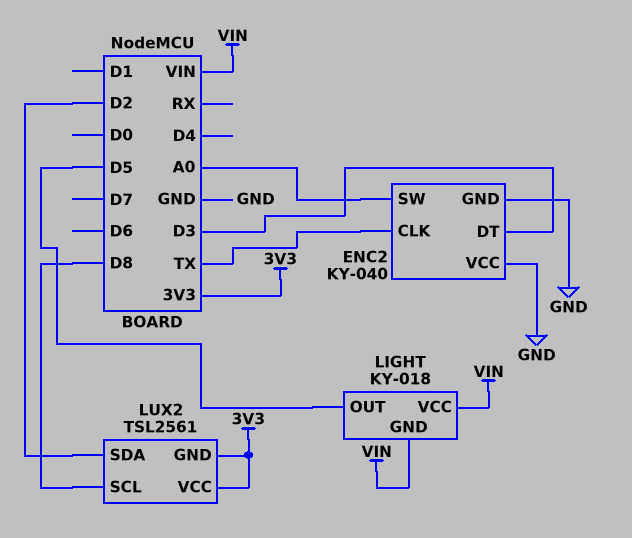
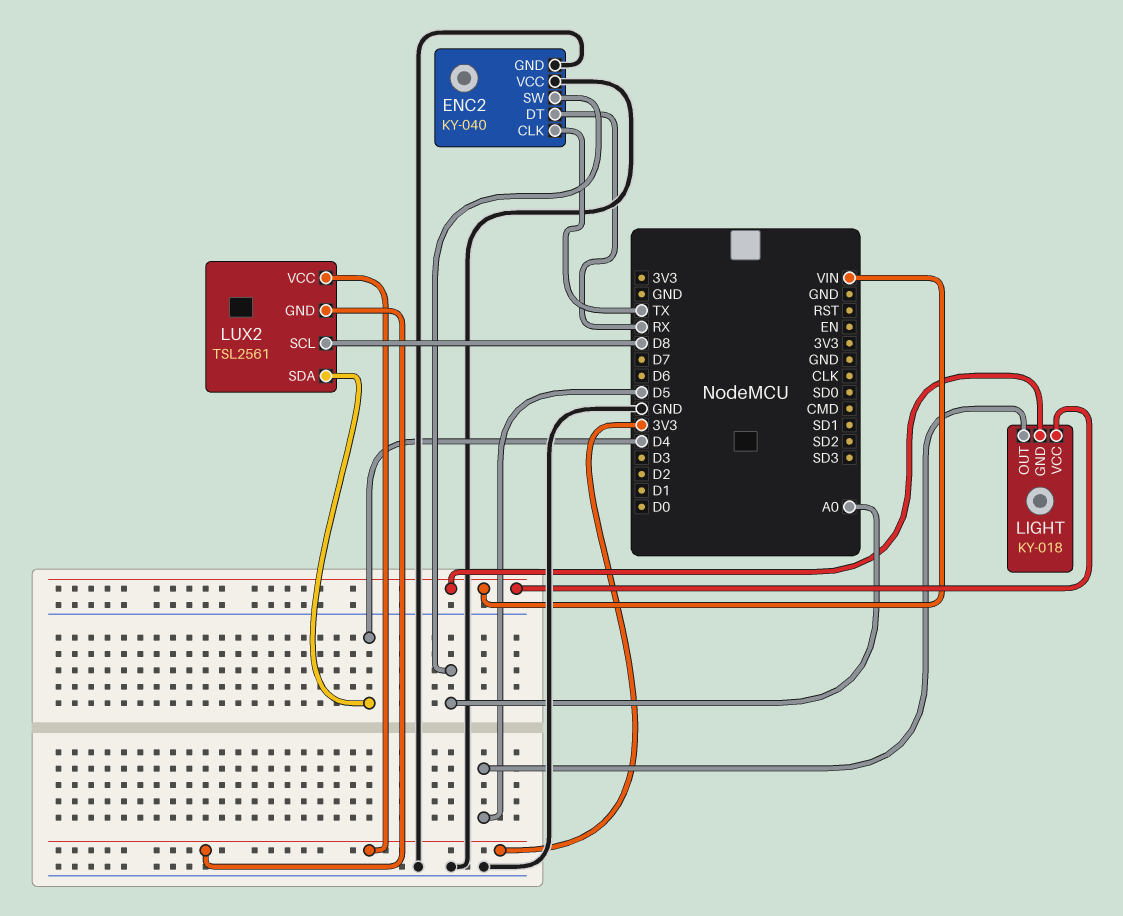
ENC2 pin DT: D3 -> RX
LUX2 pin SDA: D2 -> D4

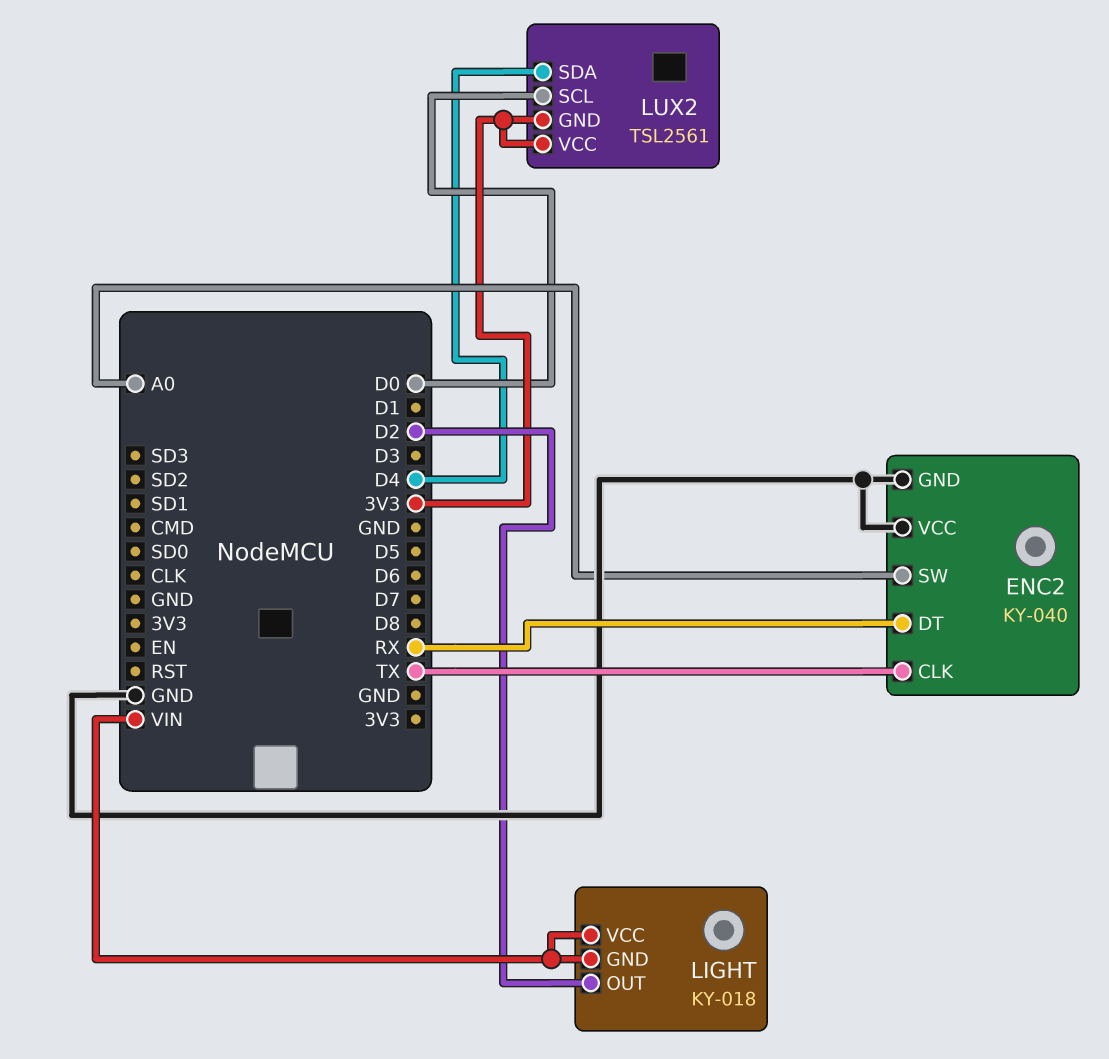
LIGHT pin OUT: D5 -> D2
LUX2 pin SCL: D8 -> D0

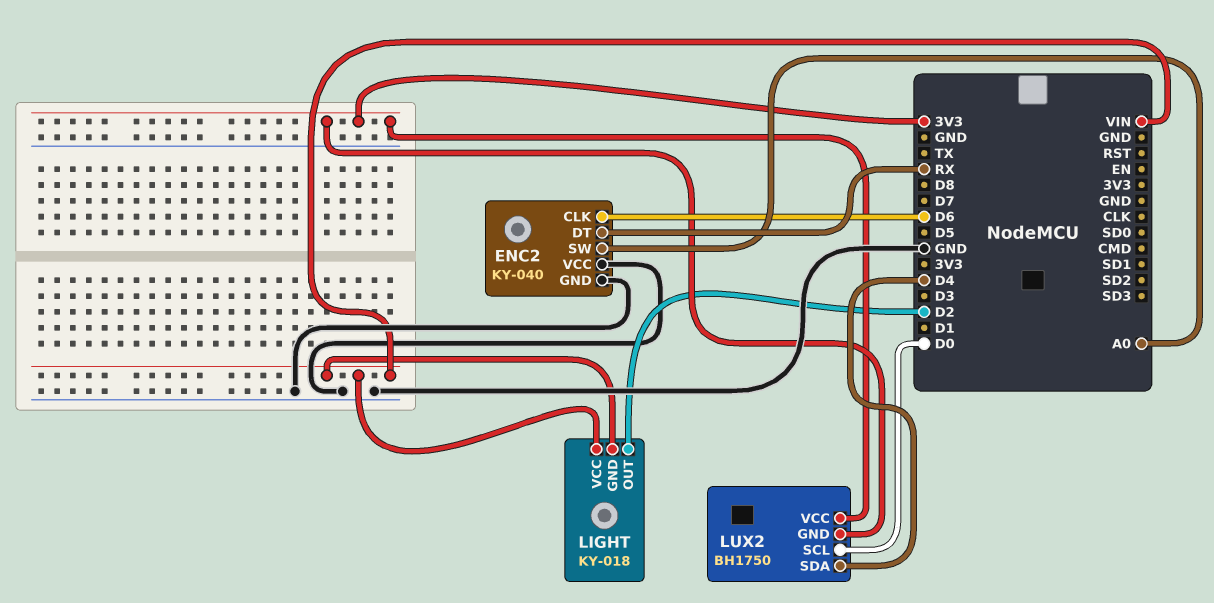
ENC2 pin CLK: TX -> D6
LUX2: TSL2561 -> BH1750

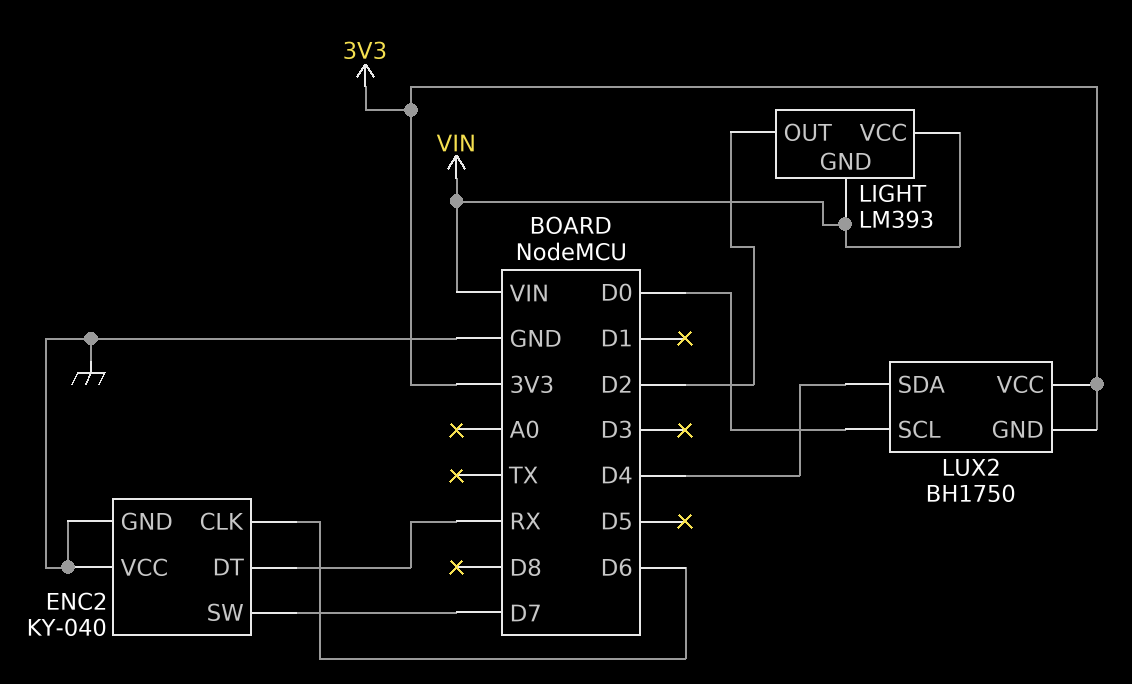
ENC2 pin SW: A0 -> D7
LIGHT: KY-018 -> LM393

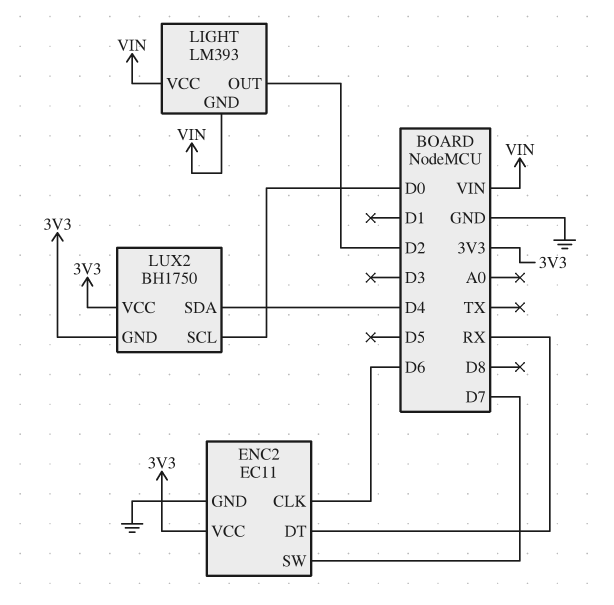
ENC2: KY-040 -> EC11
ENC2 pin VCC: GND -> 3V3

